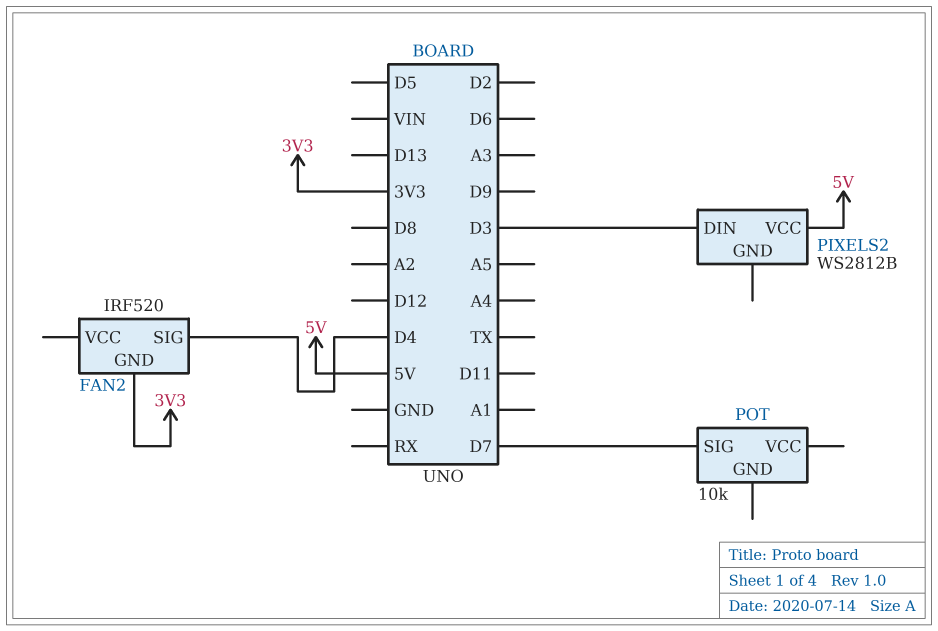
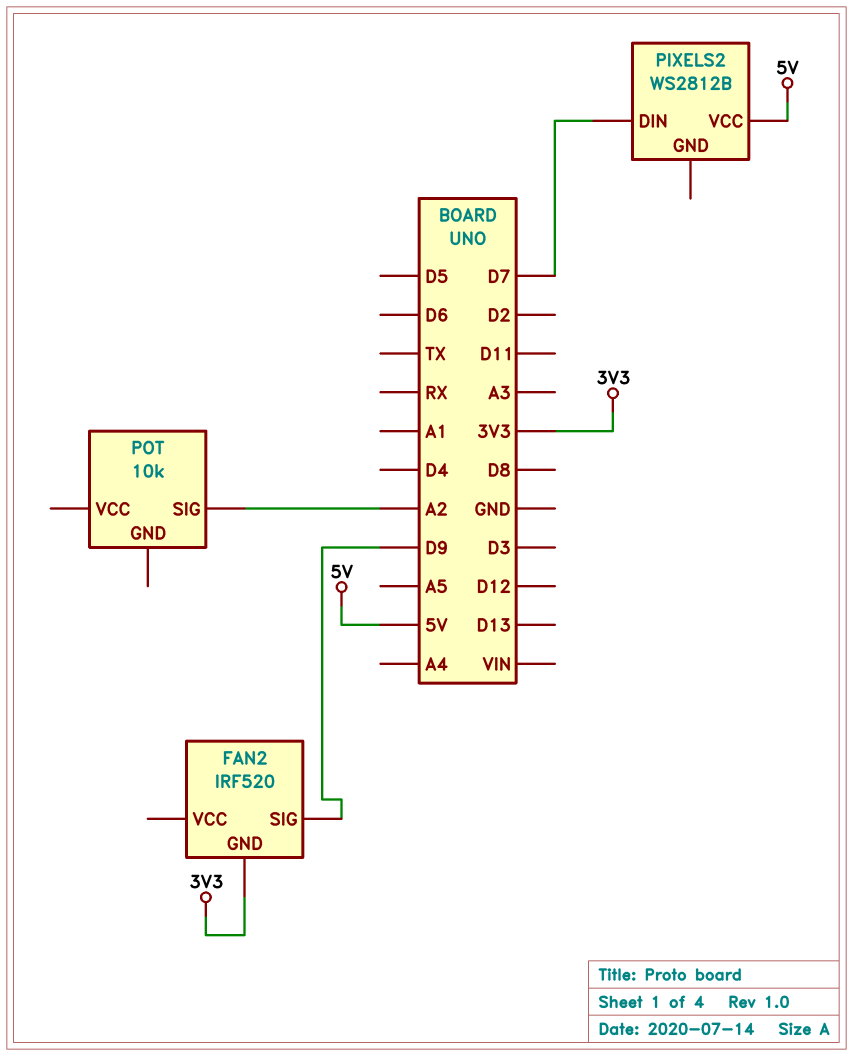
FAN2 pin SIG: D4 -> D9
PIXELS2 pin DIN: D3 -> D7
POT pin SIG: D7 -> A2

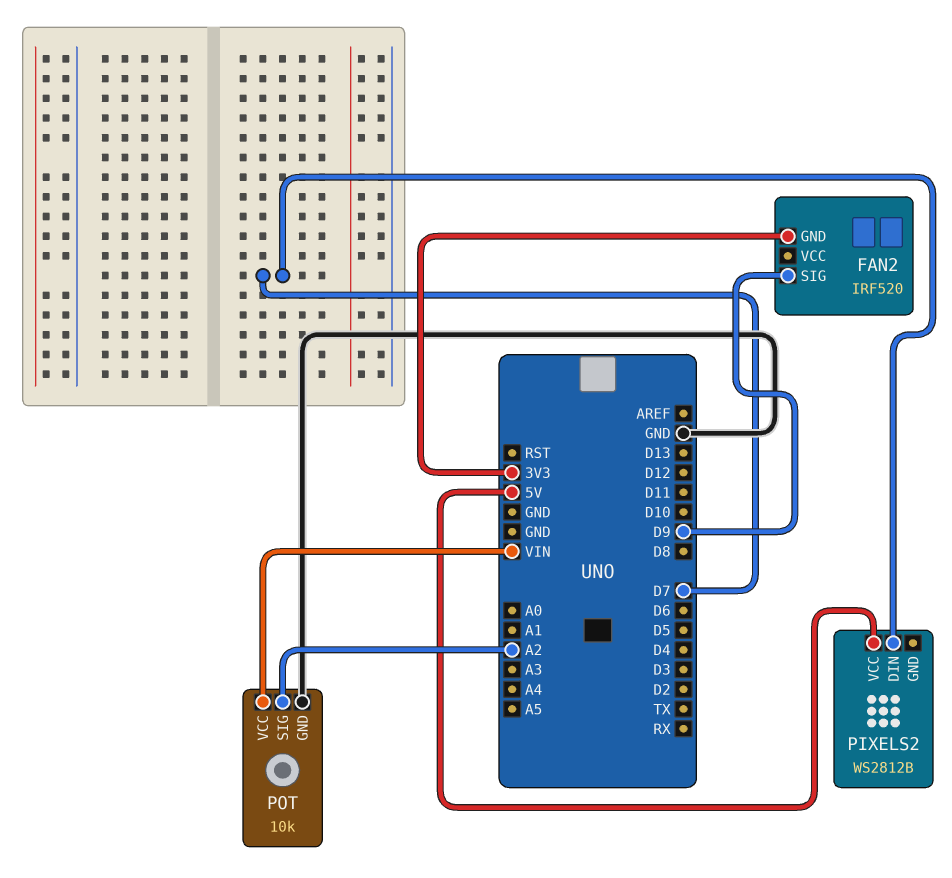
POT pin GND: none -> GND
POT pin VCC: none -> VIN

